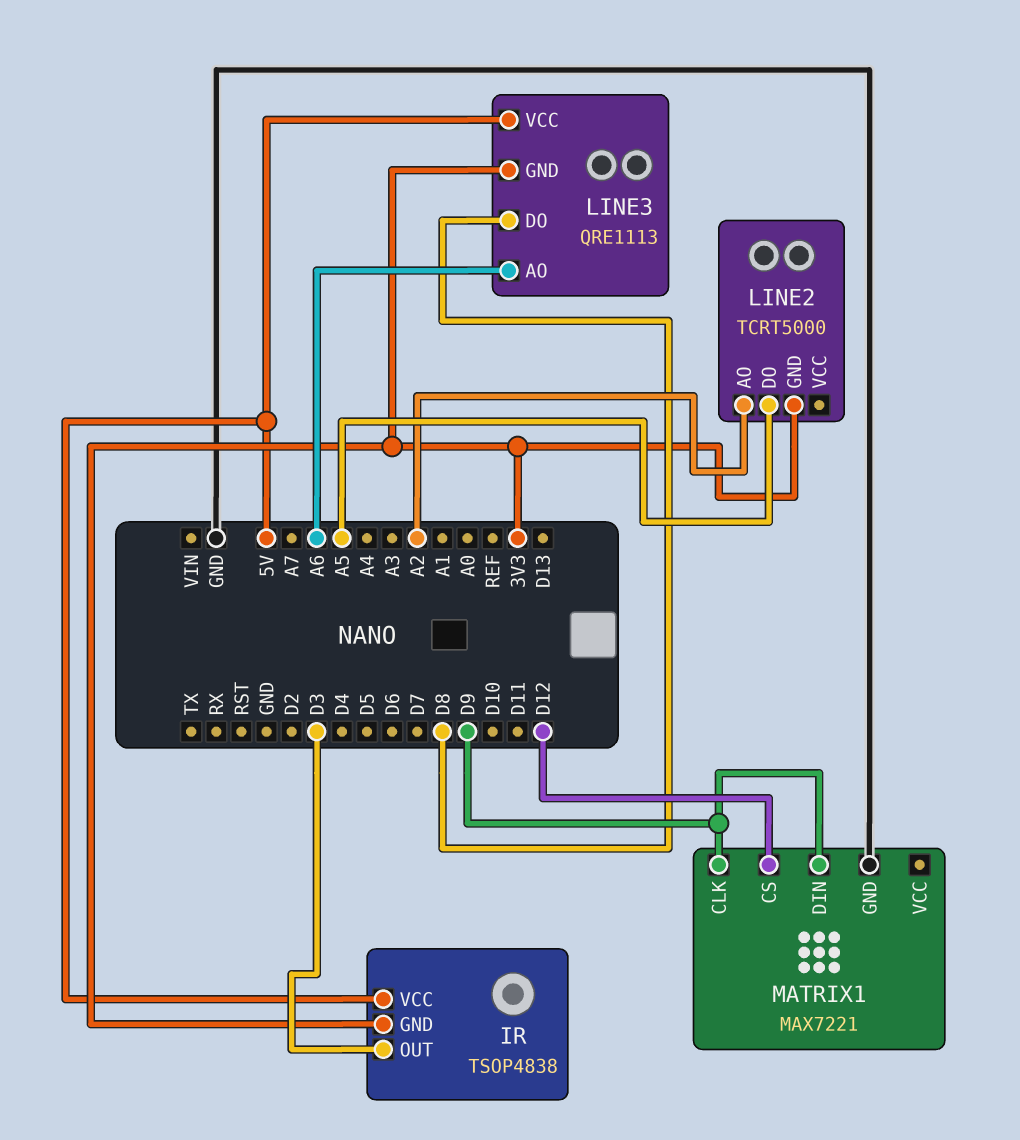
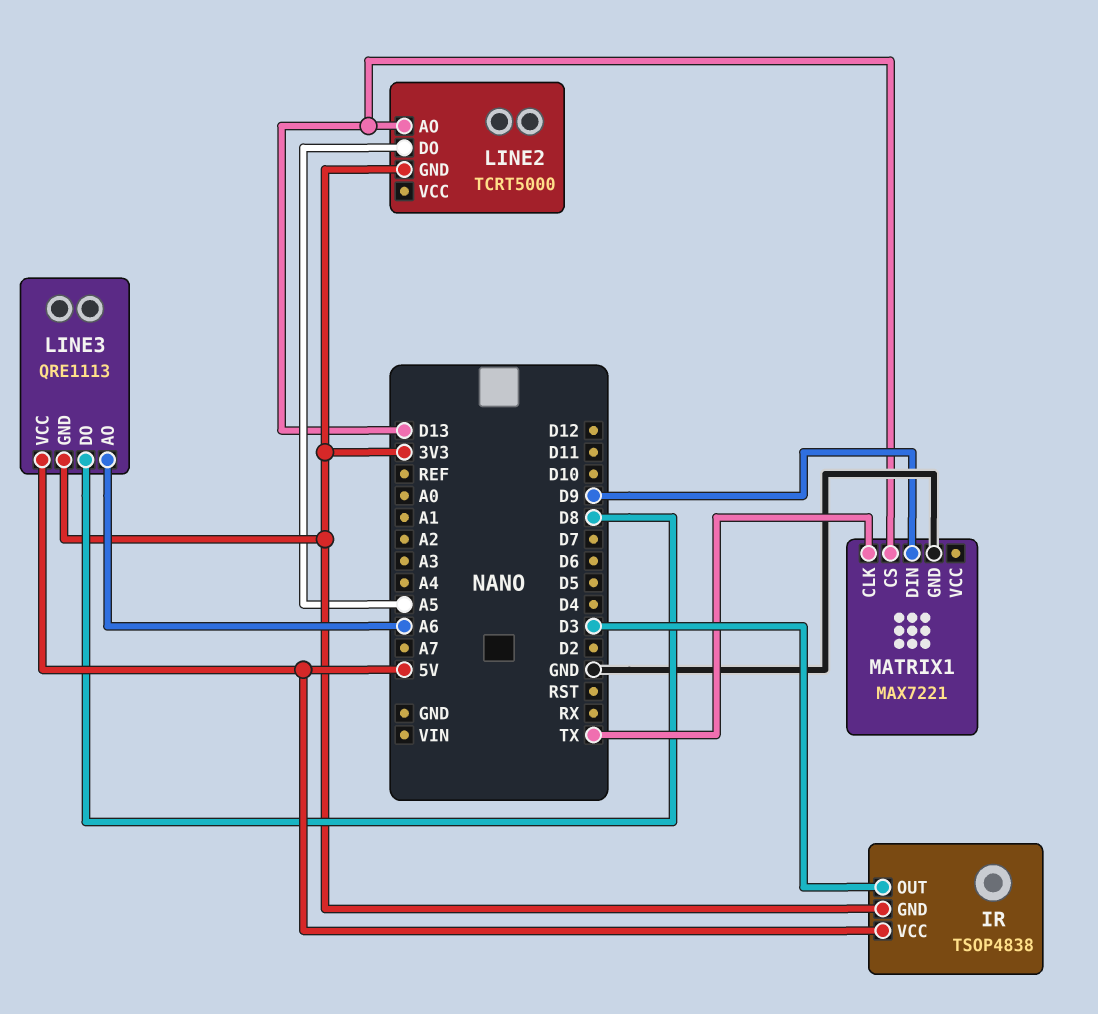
LINE2 pin AO: A2 -> D13
MATRIX1 pin CLK: D9 -> TX
MATRIX1 pin CS: D12 -> D13

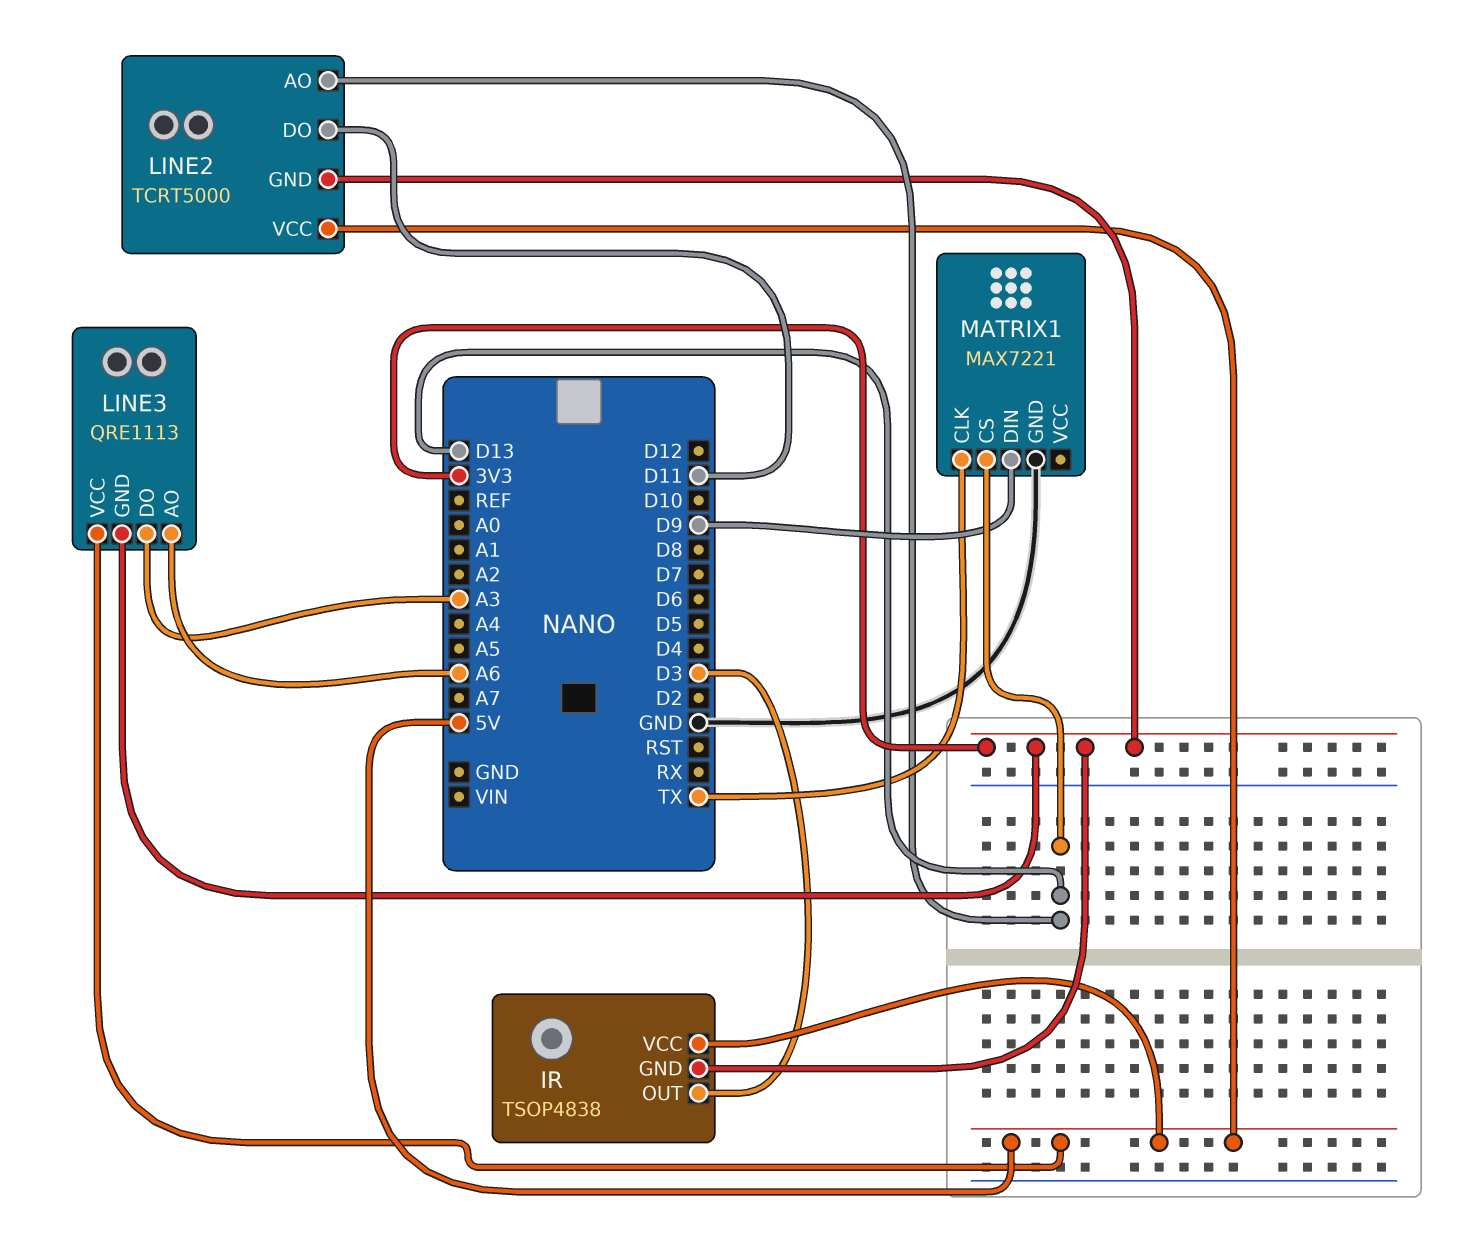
LINE2 pin DO: A5 -> D11
LINE2 pin VCC: none -> 5V
LINE3 pin DO: D8 -> A3

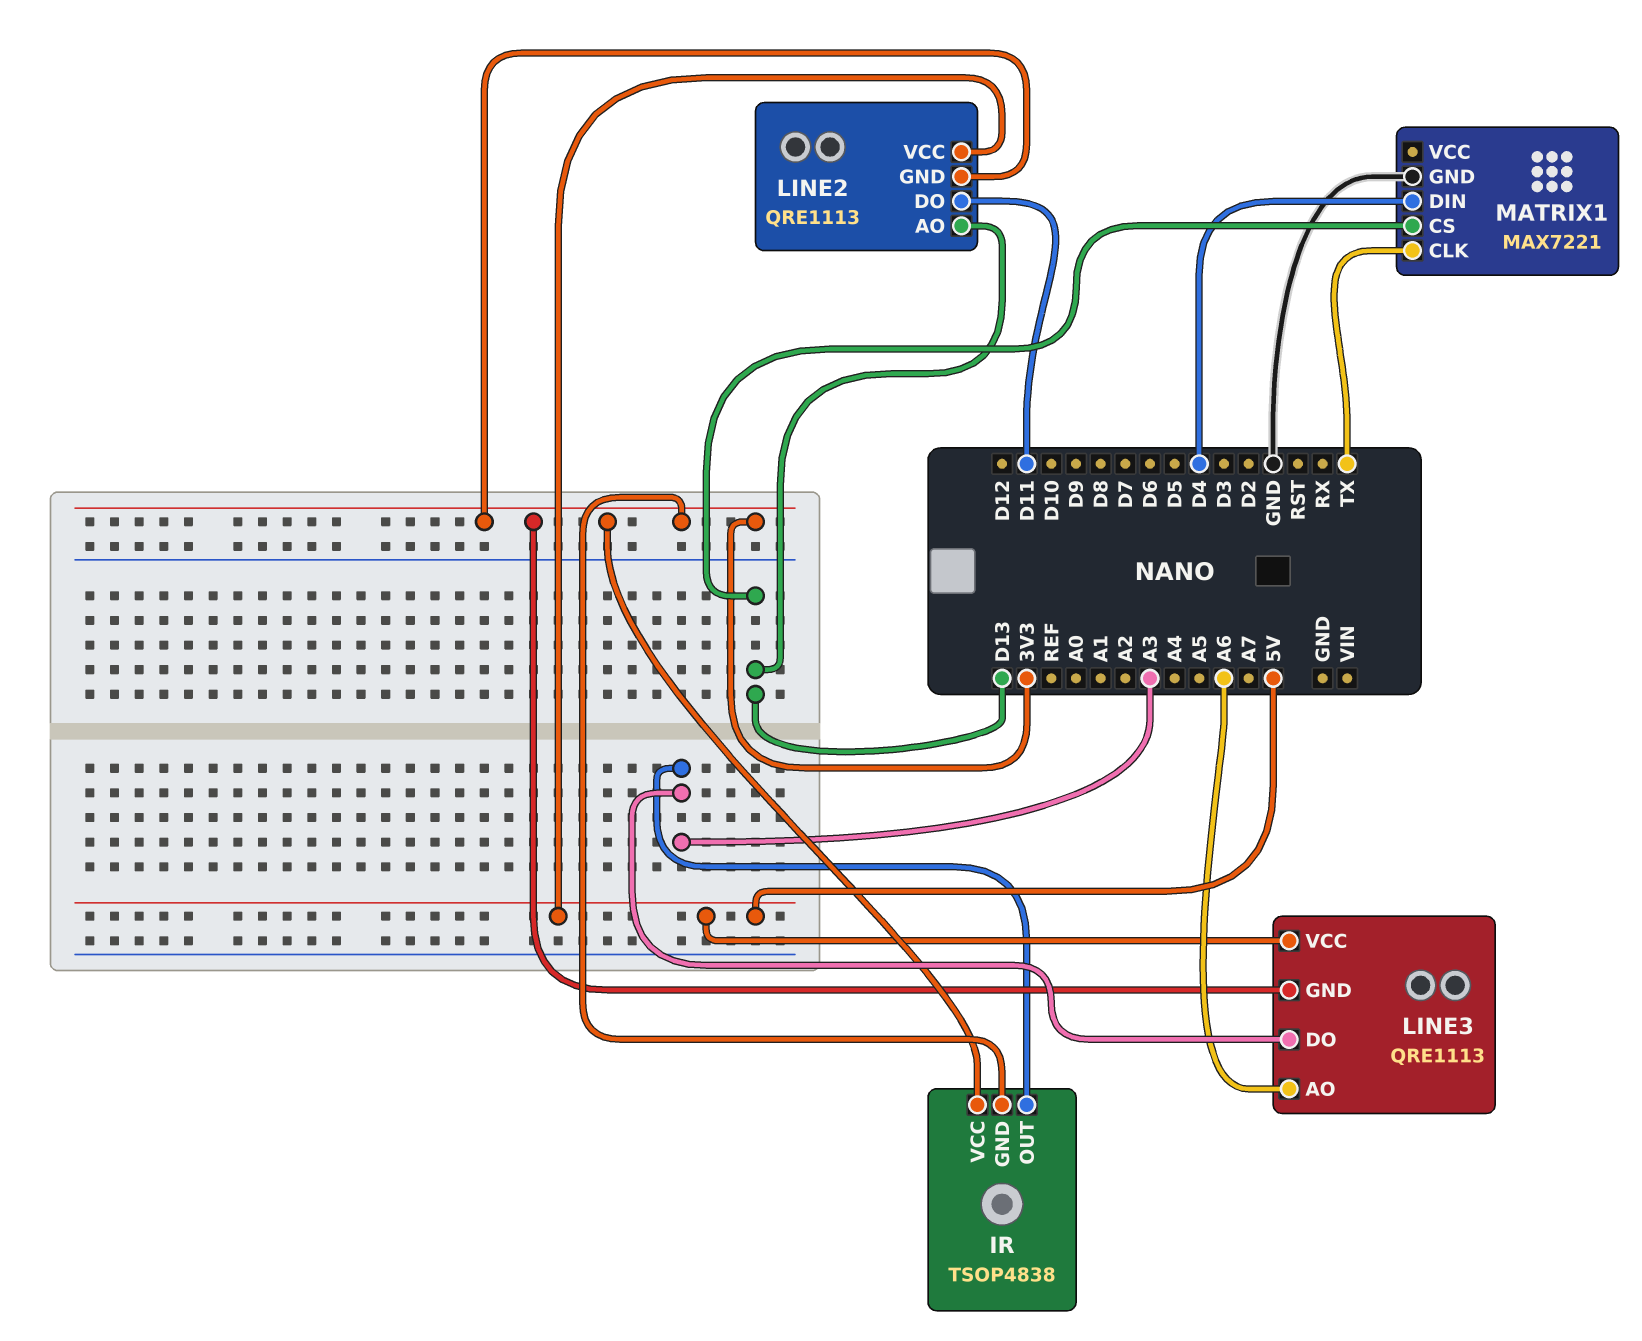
IR pin OUT: D3 -> A3
IR pin VCC: 5V -> 3V3
LINE2: TCRT5000 -> QRE1113
MATRIX1 pin DIN: D9 -> D4

